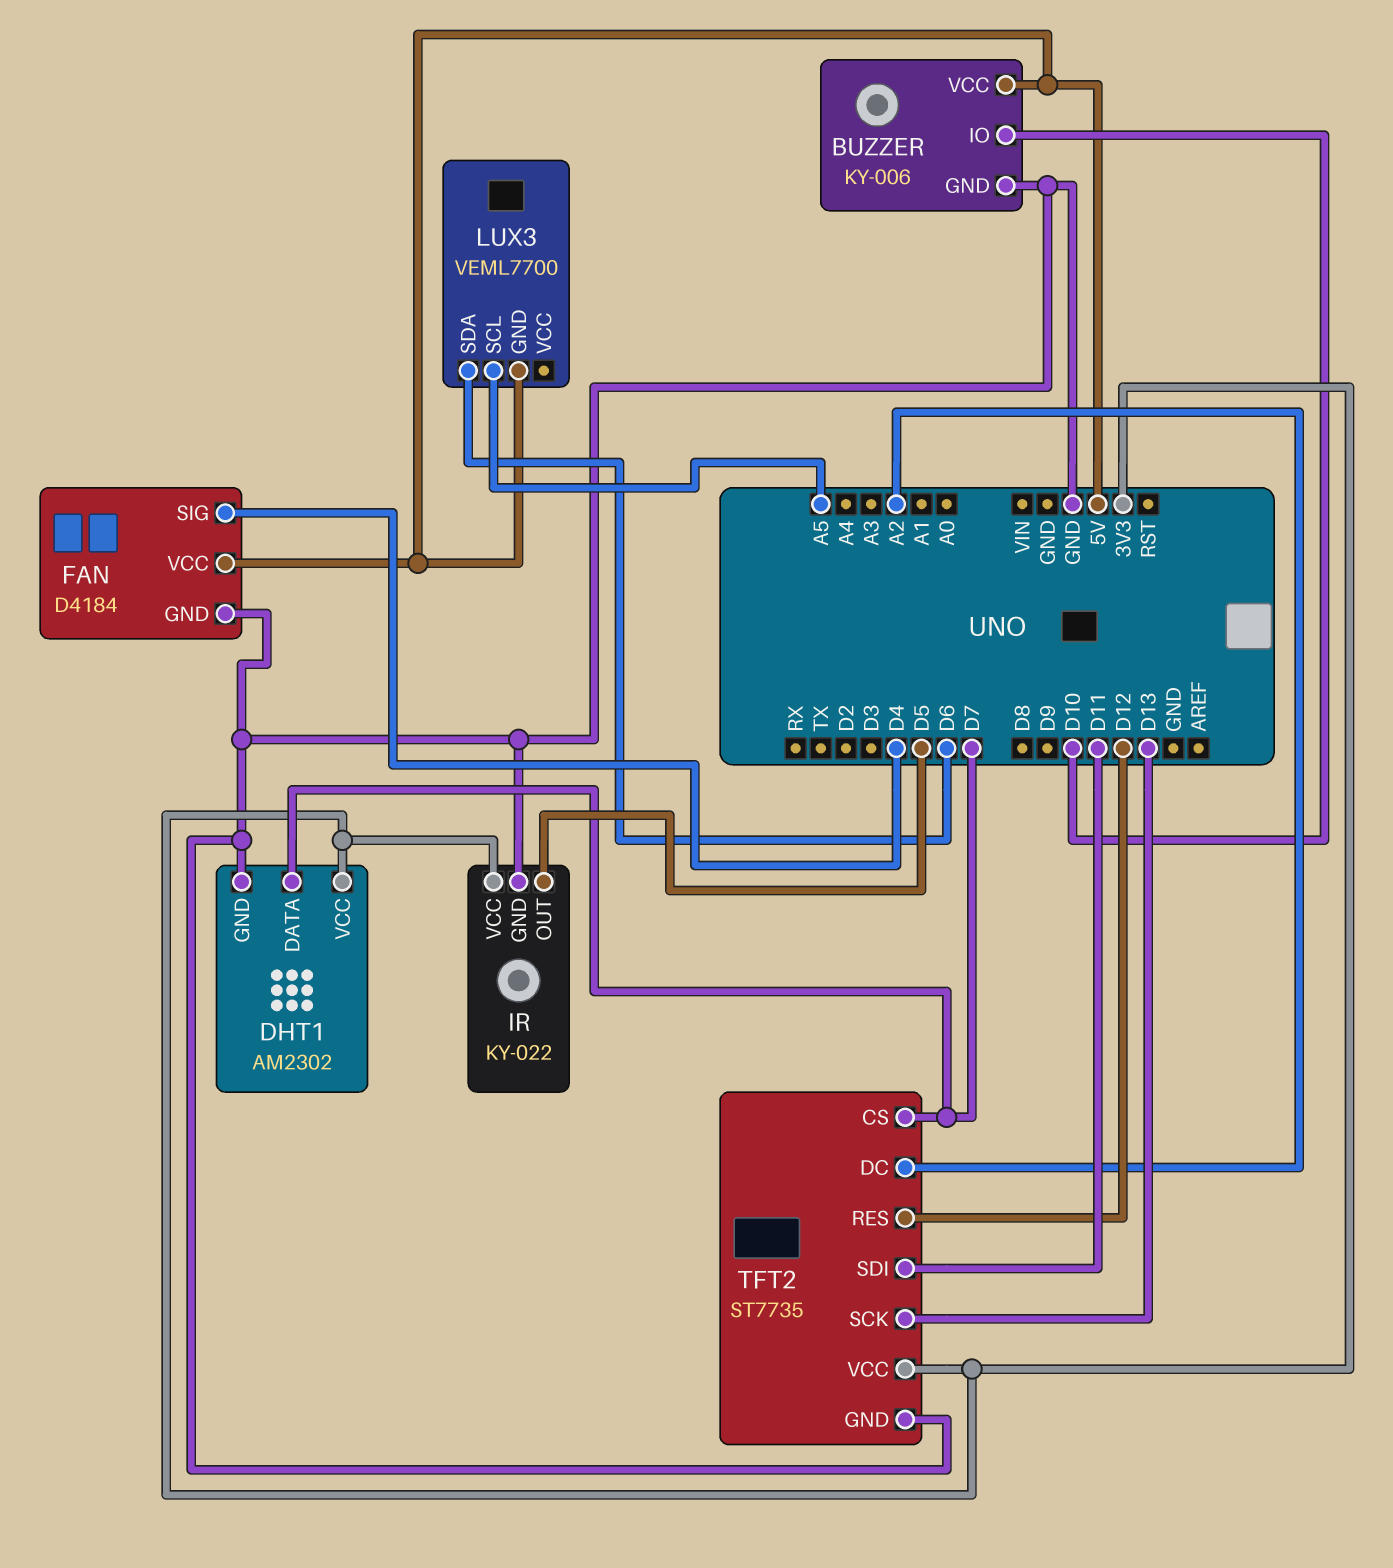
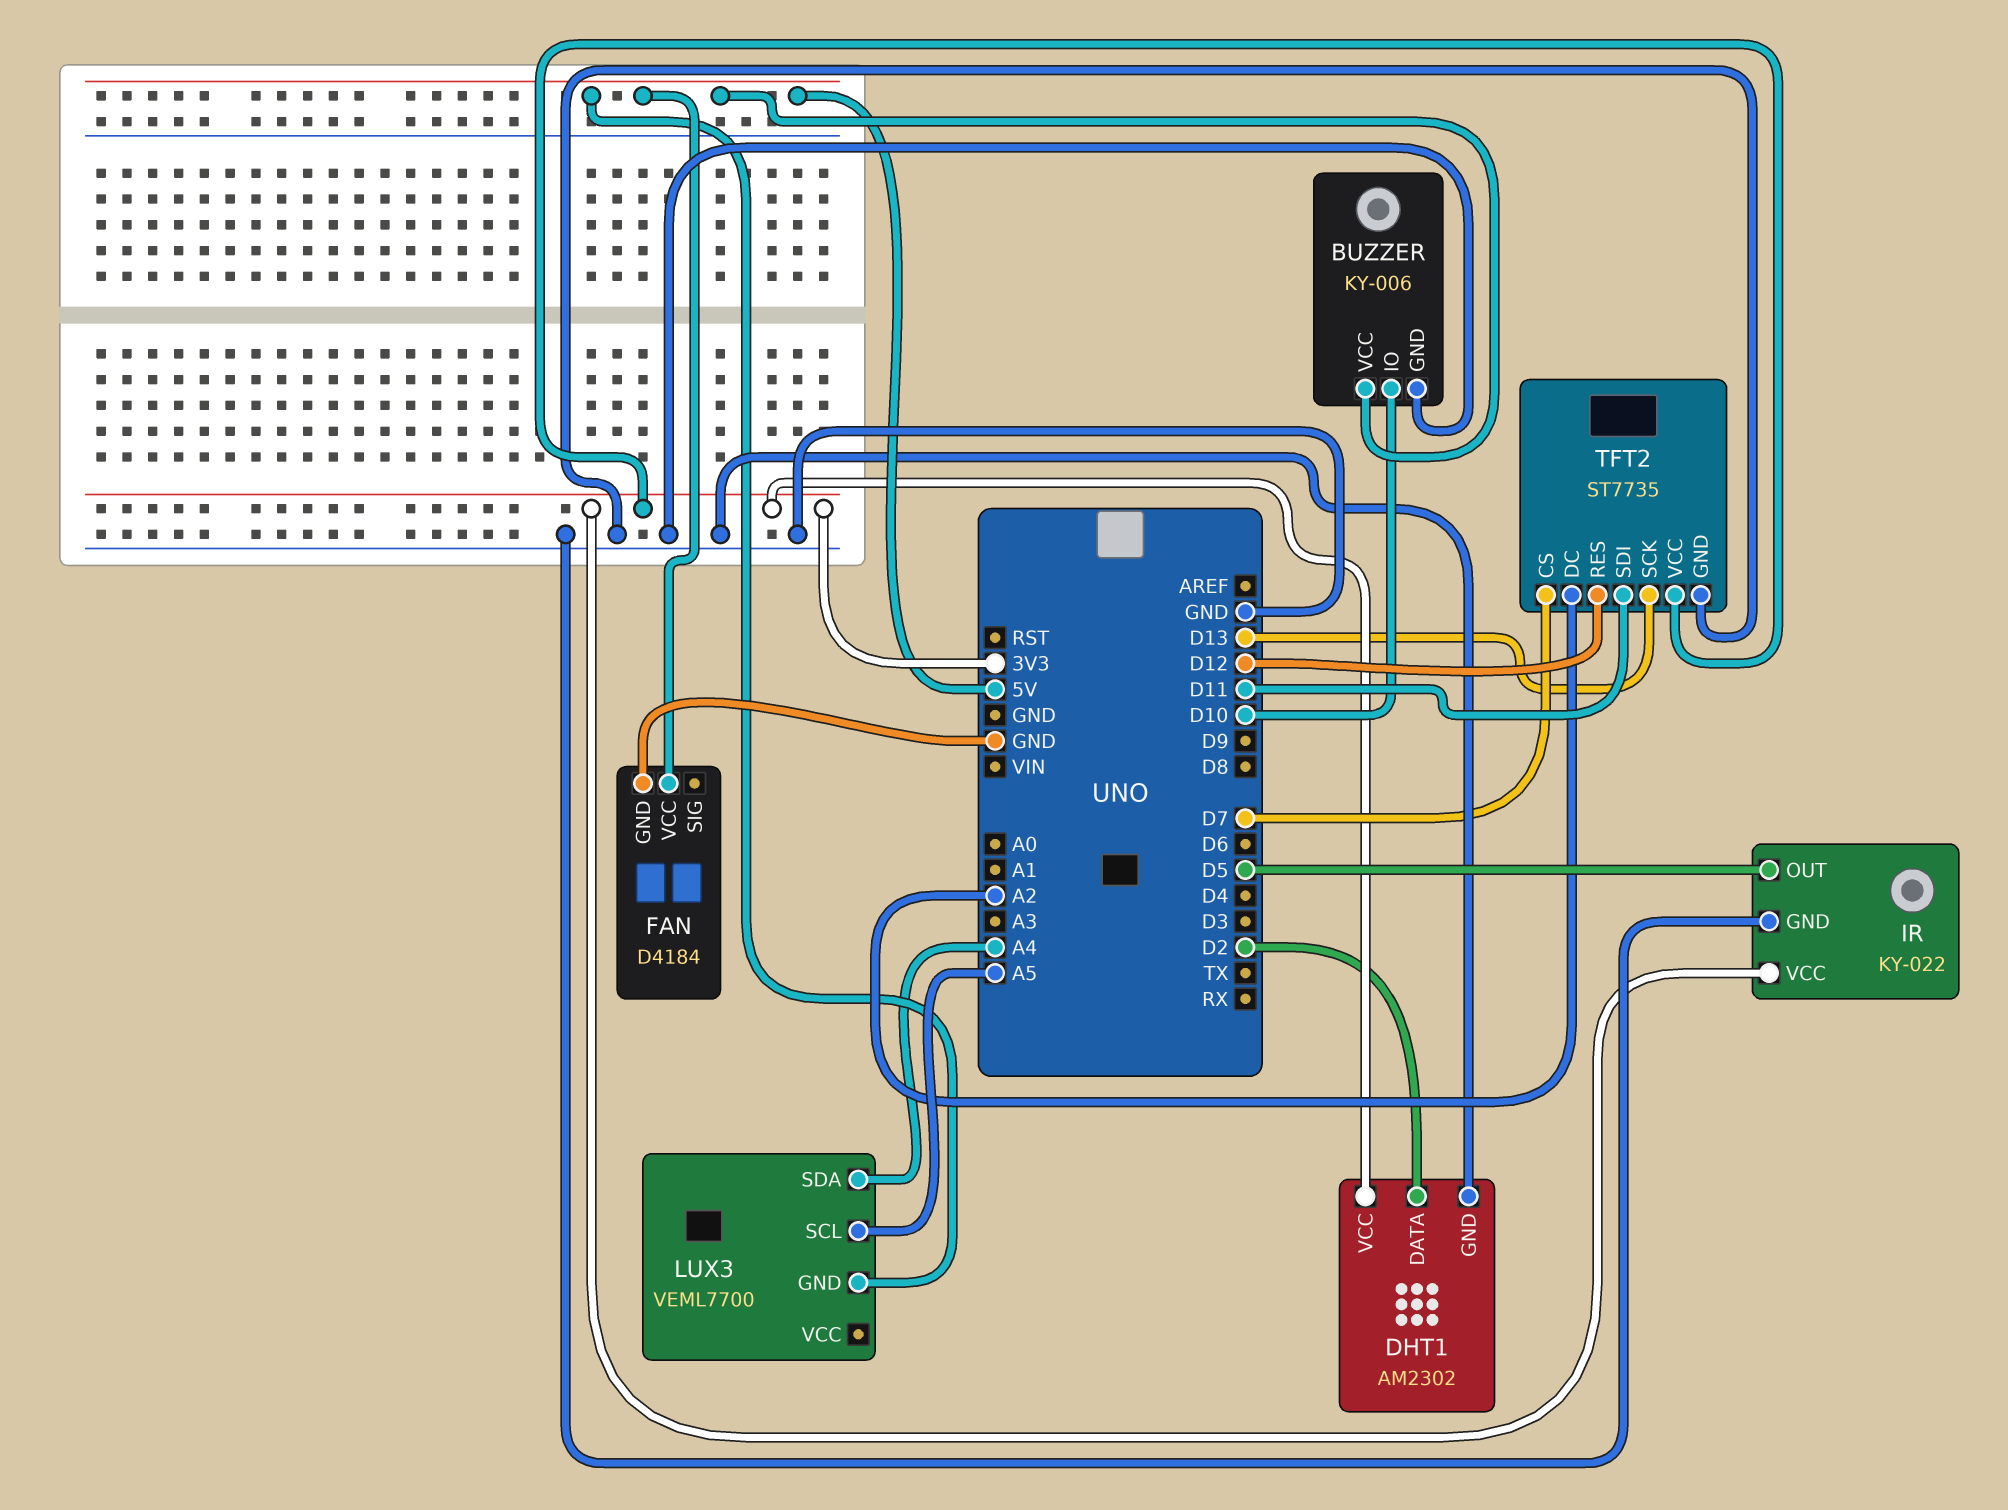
DHT1 pin DATA: D7 -> D2
FAN pin SIG: D4 -> none
LUX3 pin SDA: D6 -> A4

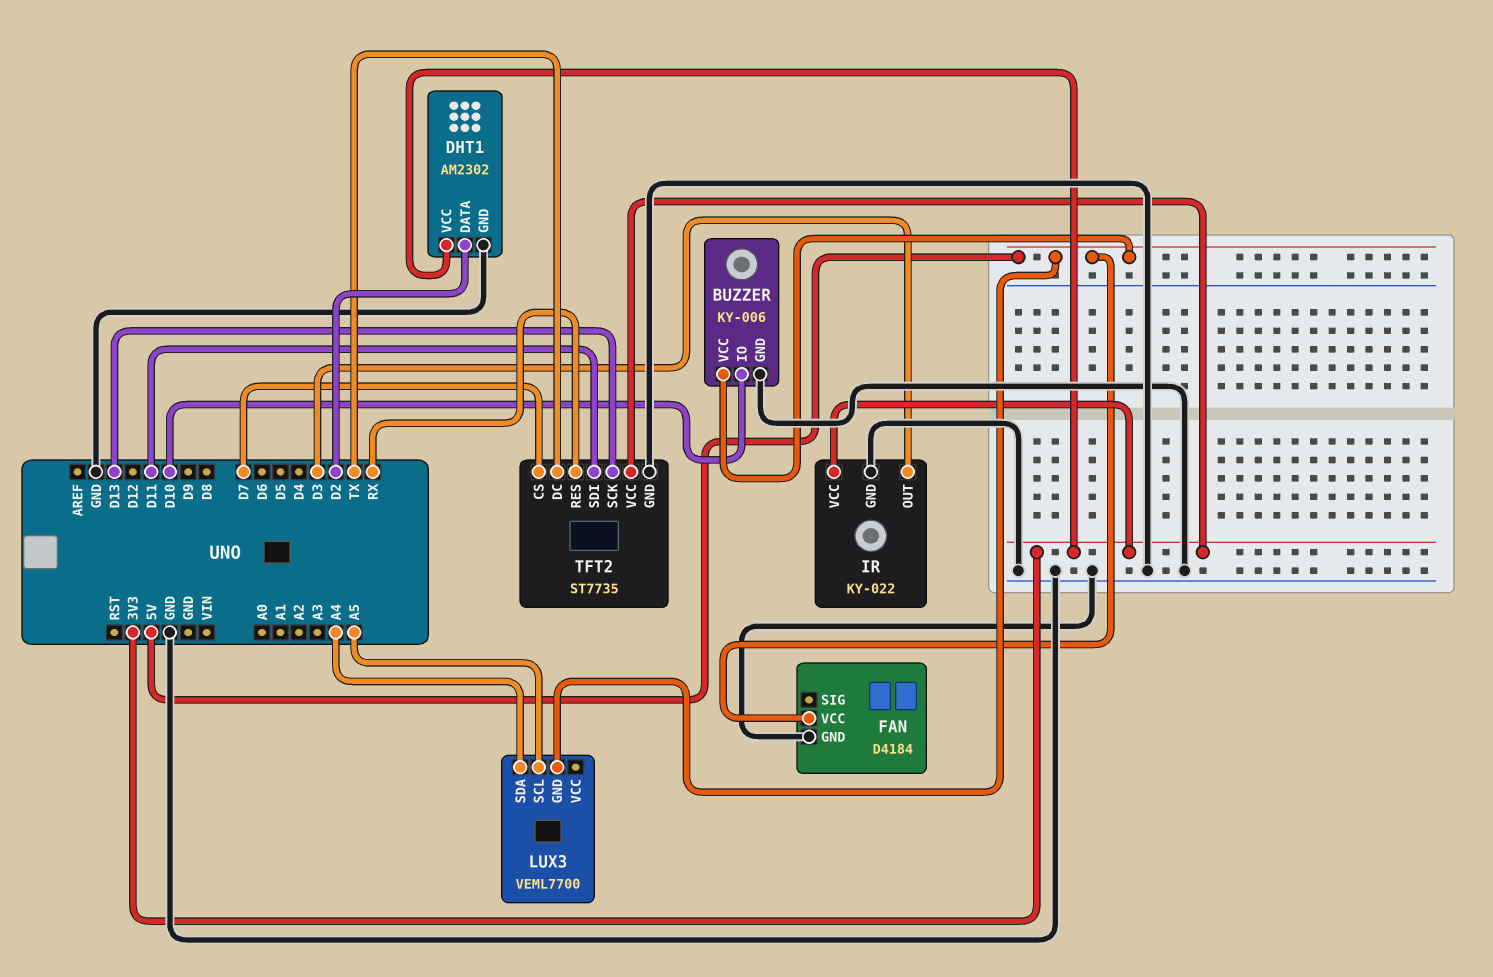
IR pin OUT: D5 -> D3
TFT2 pin DC: A2 -> TX
TFT2 pin RES: D12 -> RX

